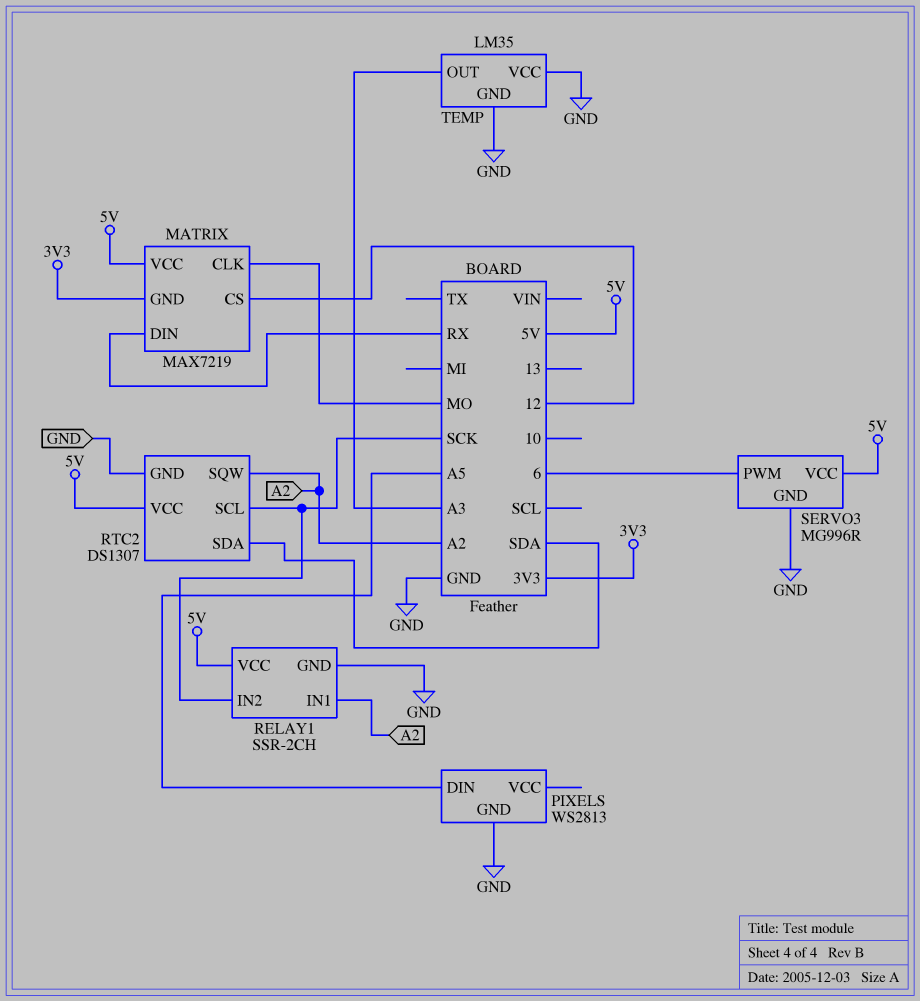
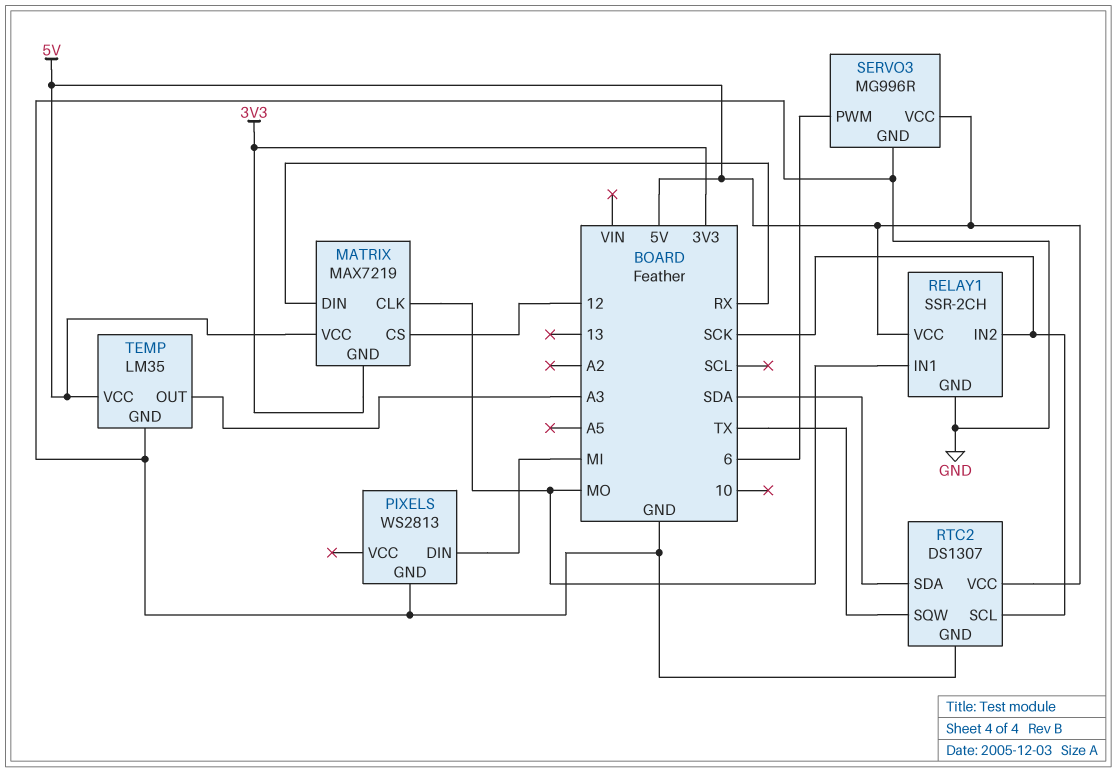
PIXELS pin DIN: A5 -> MI
RELAY1 pin IN1: A2 -> MO
RTC2 pin SQW: A2 -> TX
TEMP pin VCC: GND -> 5V

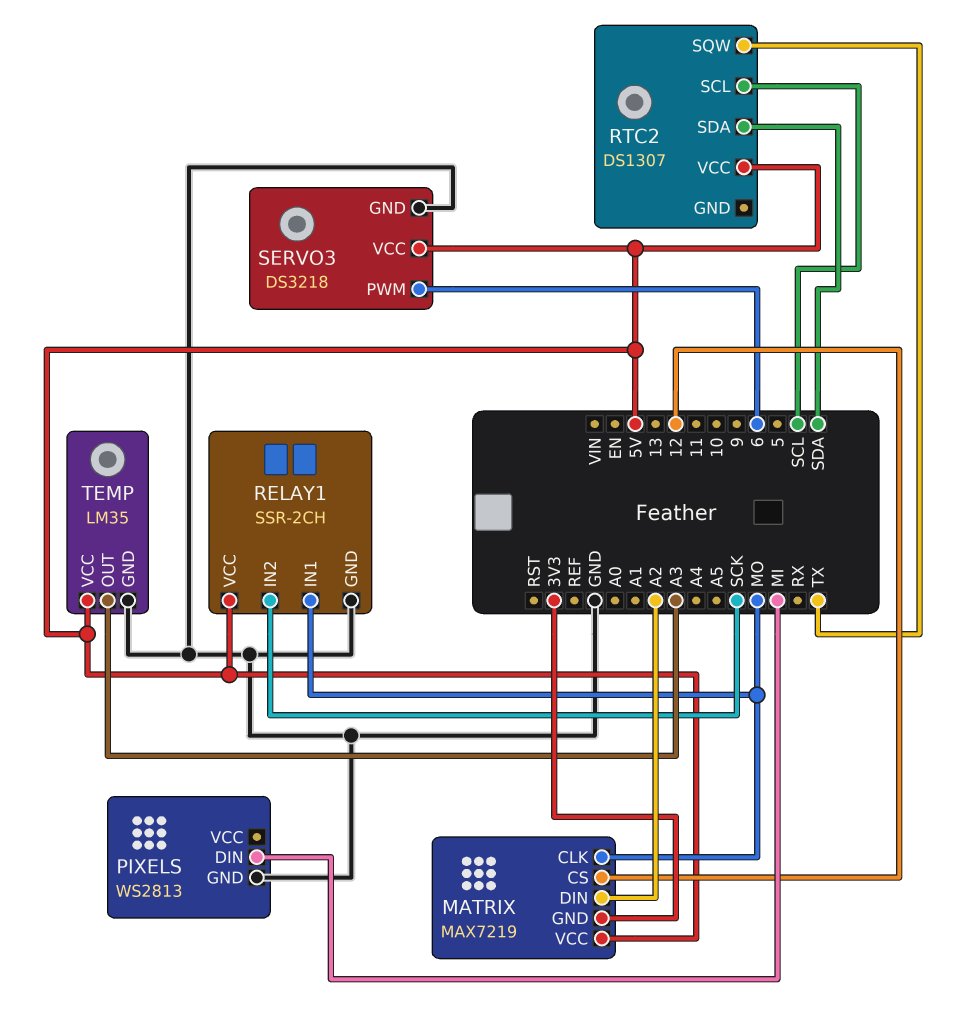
MATRIX pin DIN: RX -> A2
RTC2 pin GND: GND -> none
RTC2 pin SCL: SCK -> SCL
SERVO3: MG996R -> DS3218

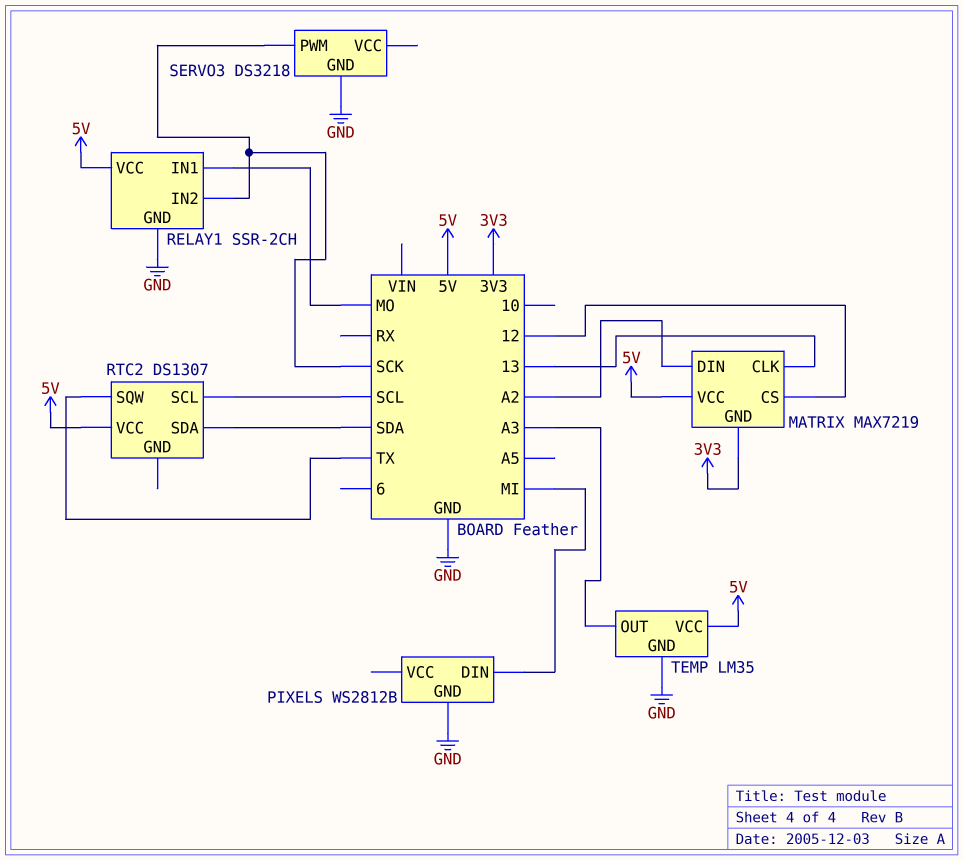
MATRIX pin CLK: MO -> 13
PIXELS: WS2813 -> WS2812B
SERVO3 pin PWM: 6 -> SCK
SERVO3 pin VCC: 5V -> none

